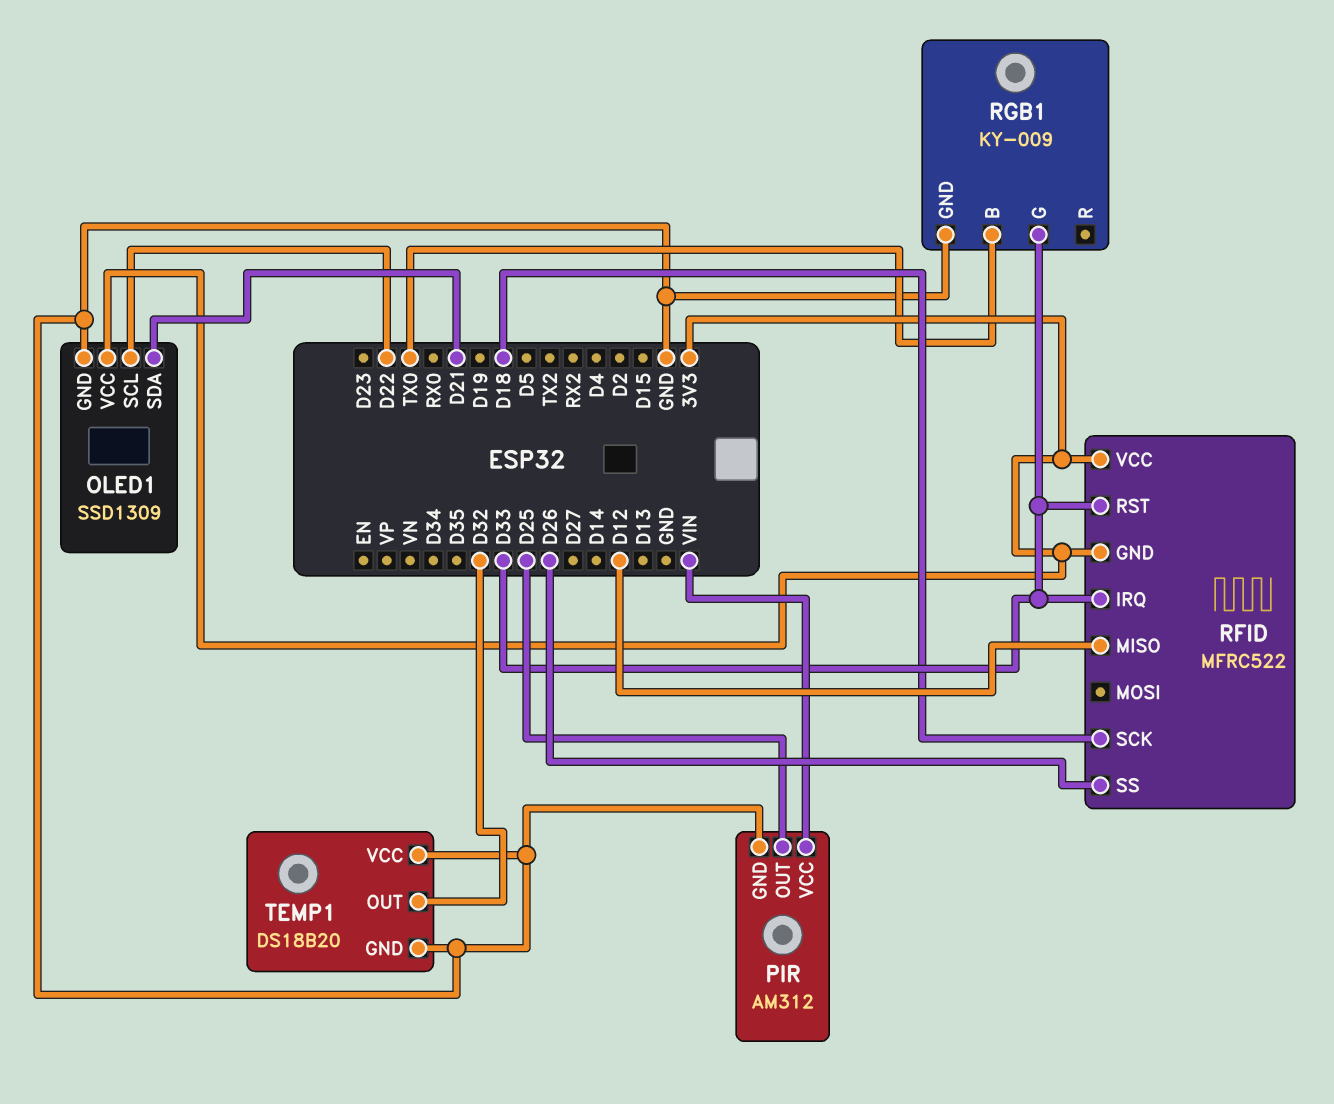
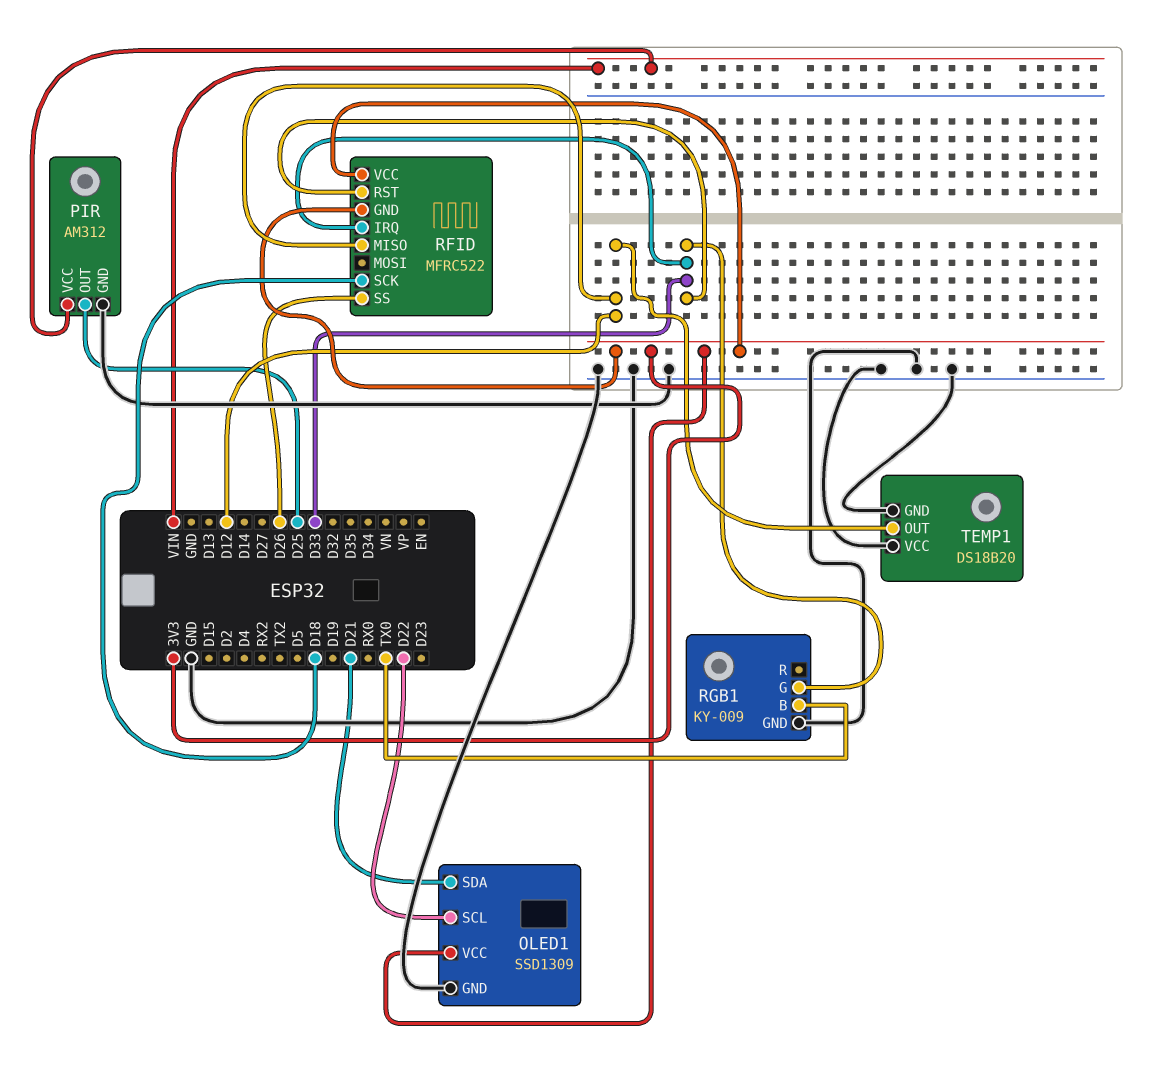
TEMP1 pin OUT: D32 -> D12

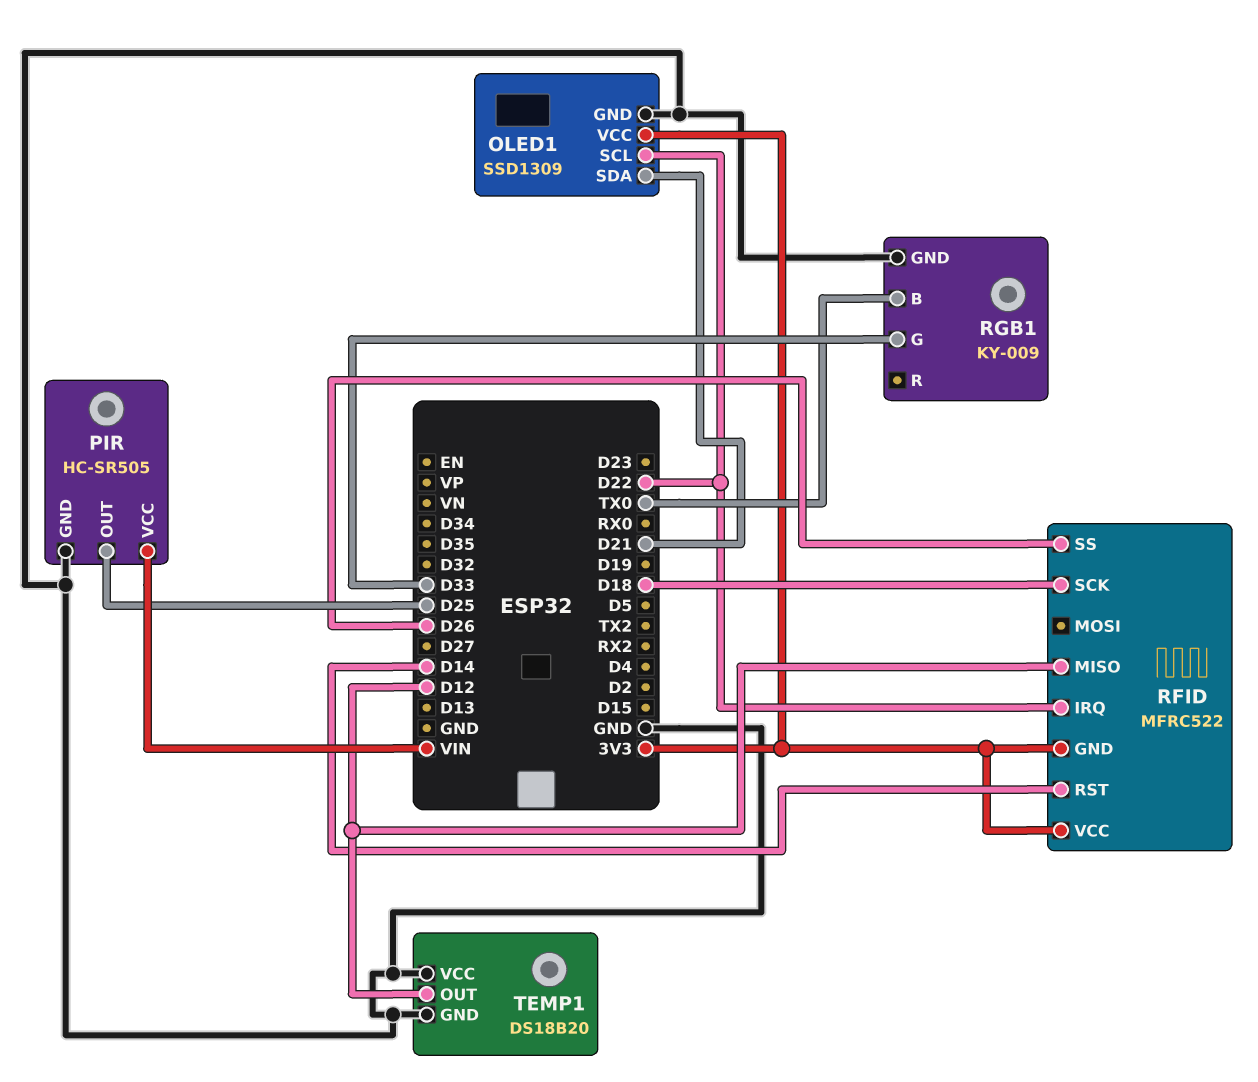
PIR: AM312 -> HC-SR505
RFID pin IRQ: D33 -> D22
RFID pin RST: D33 -> D14

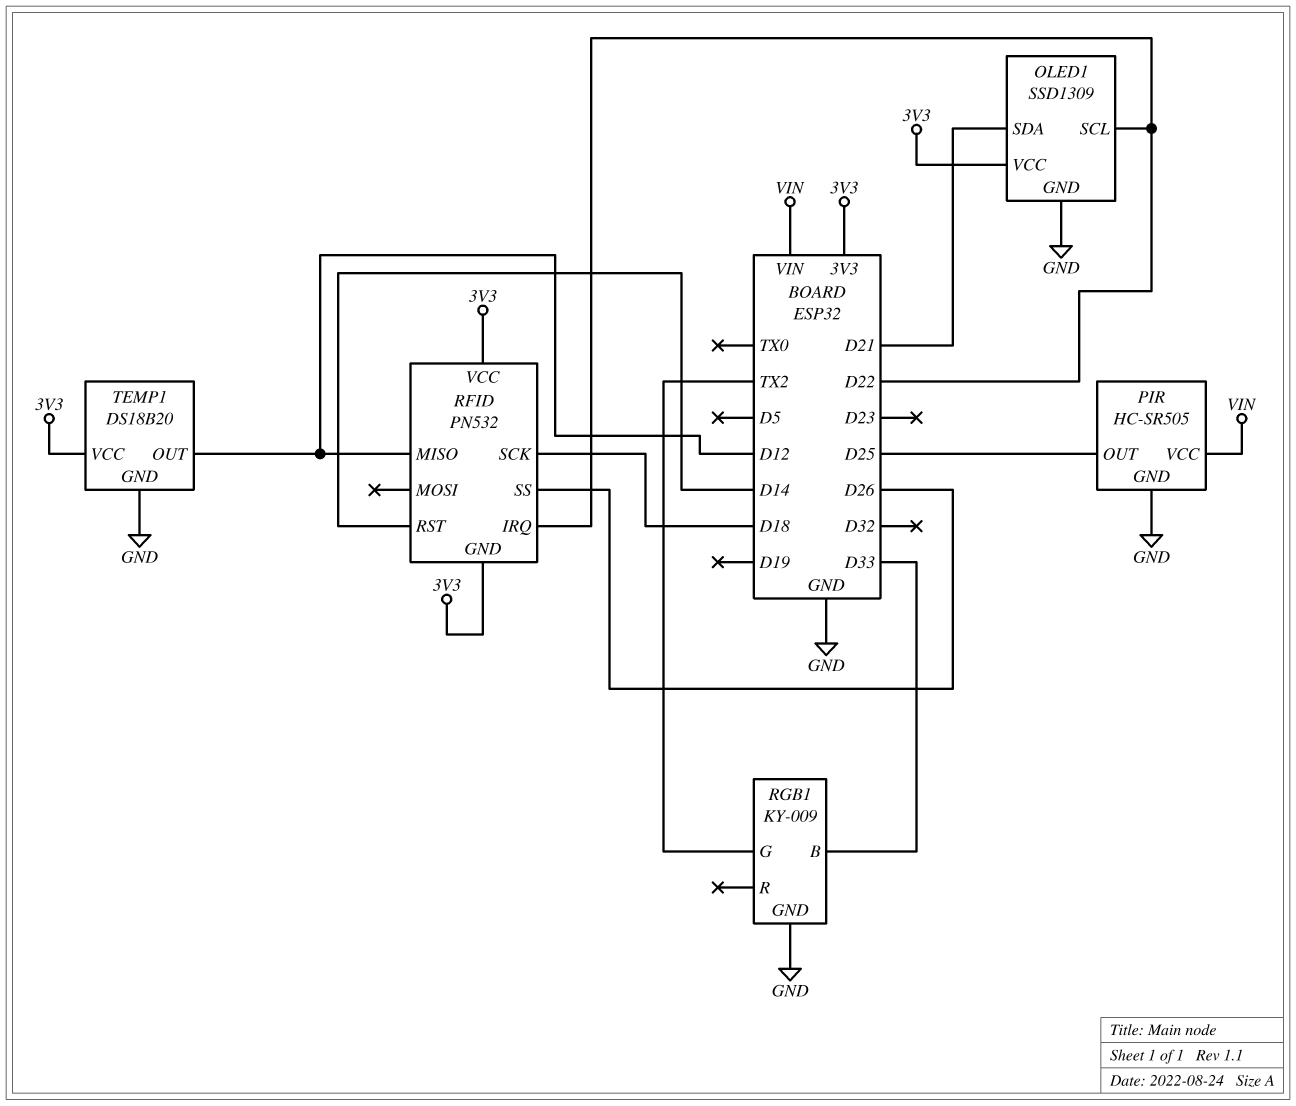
RFID: MFRC522 -> PN532
RGB1 pin B: TX0 -> D33
RGB1 pin G: D33 -> TX2
TEMP1 pin VCC: GND -> 3V3

